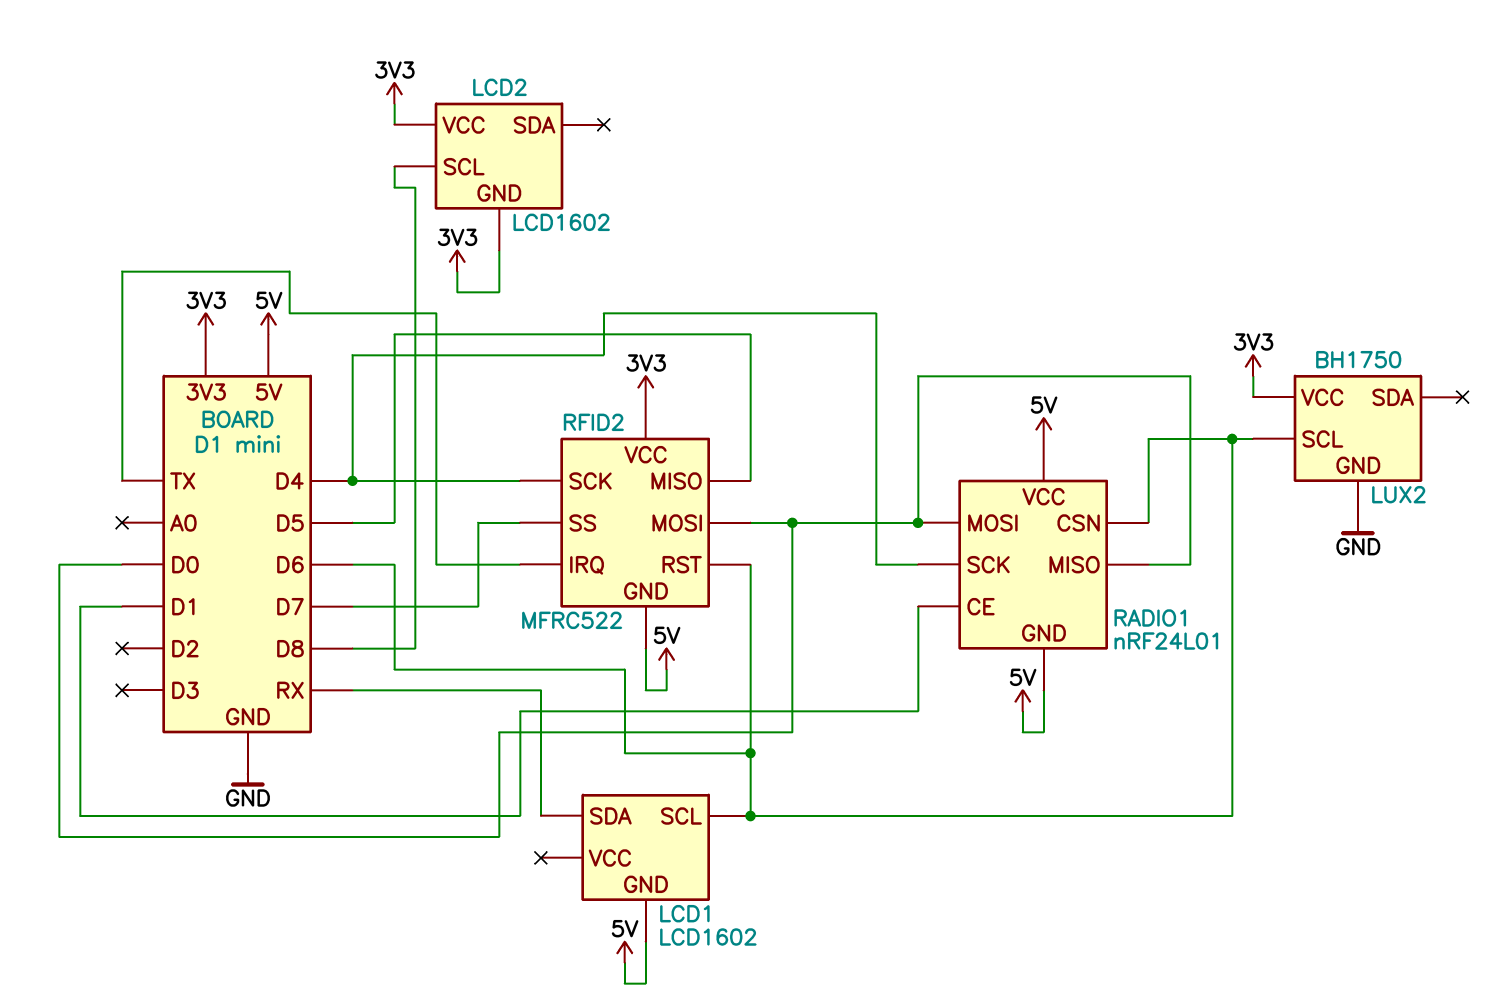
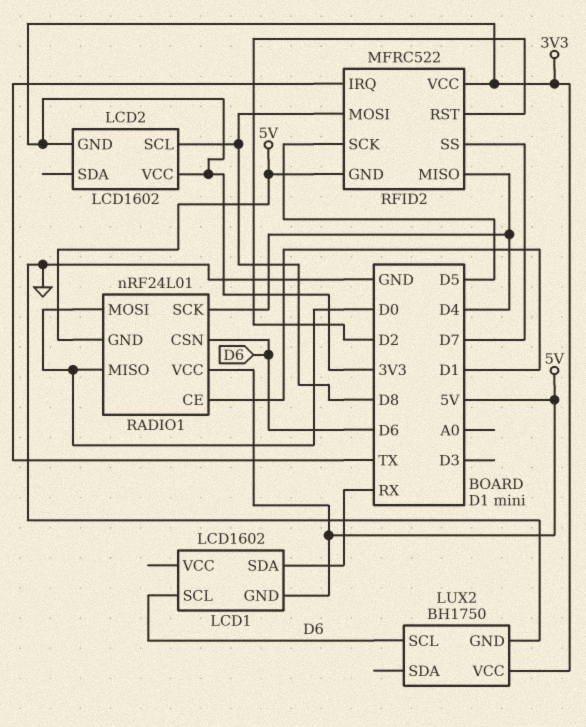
RFID2 pin MISO: D5 -> D4
RFID2 pin MOSI: D0 -> D8
RFID2 pin RST: D6 -> D2
RFID2 pin SCK: D4 -> D5

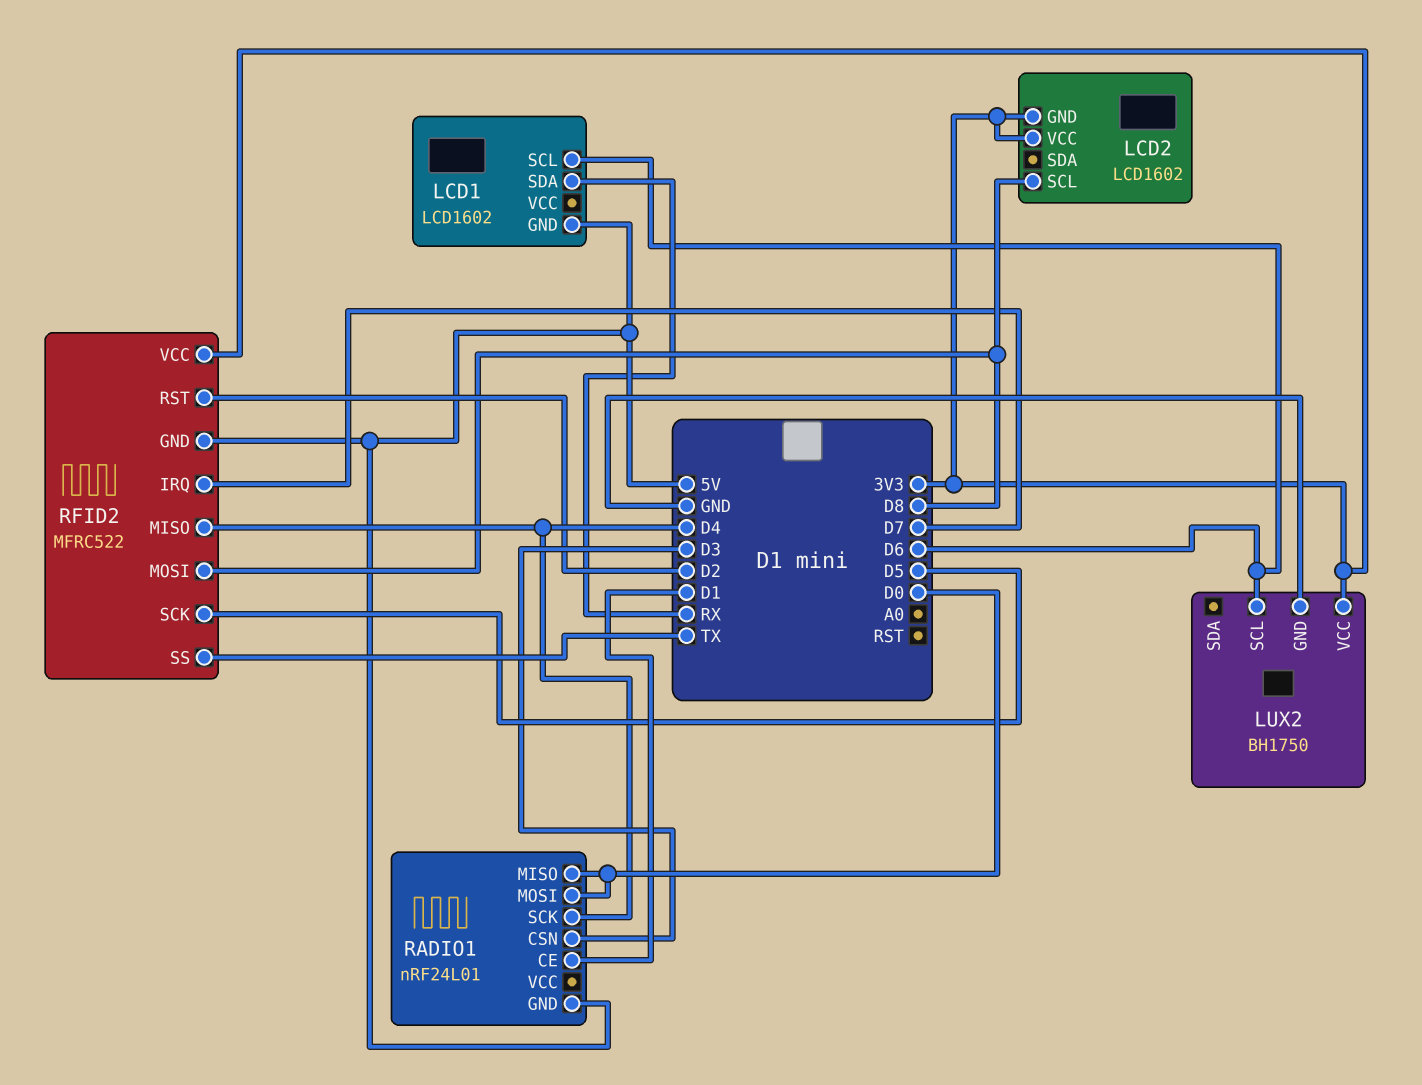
RADIO1 pin CSN: D6 -> D3
RADIO1 pin VCC: 5V -> none
RFID2 pin IRQ: TX -> D7
RFID2 pin SS: D7 -> TX

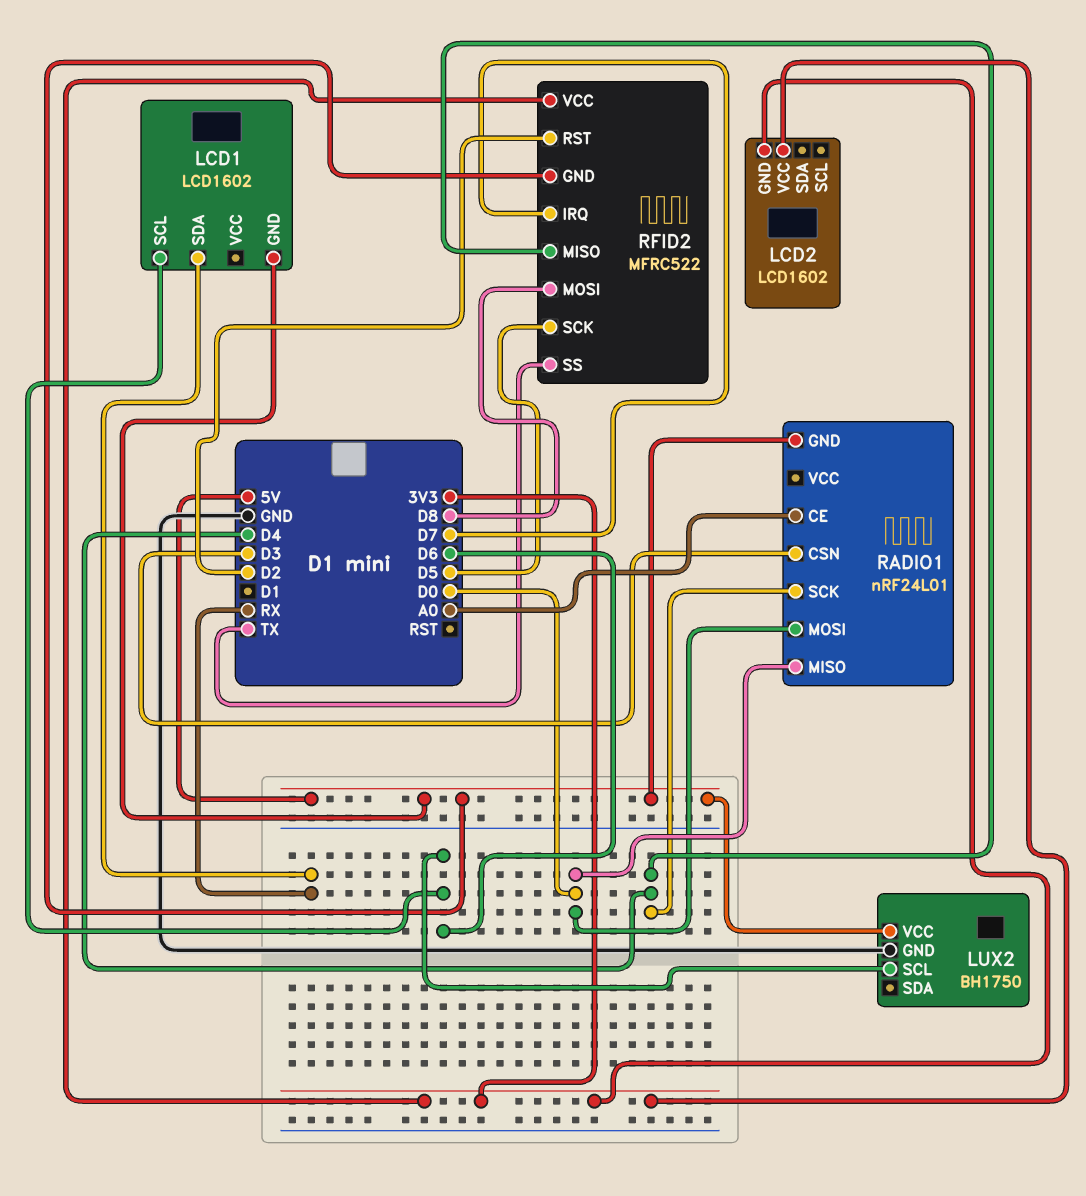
LCD2 pin SCL: D8 -> none
LUX2 pin VCC: 3V3 -> 5V
RADIO1 pin CE: D1 -> A0

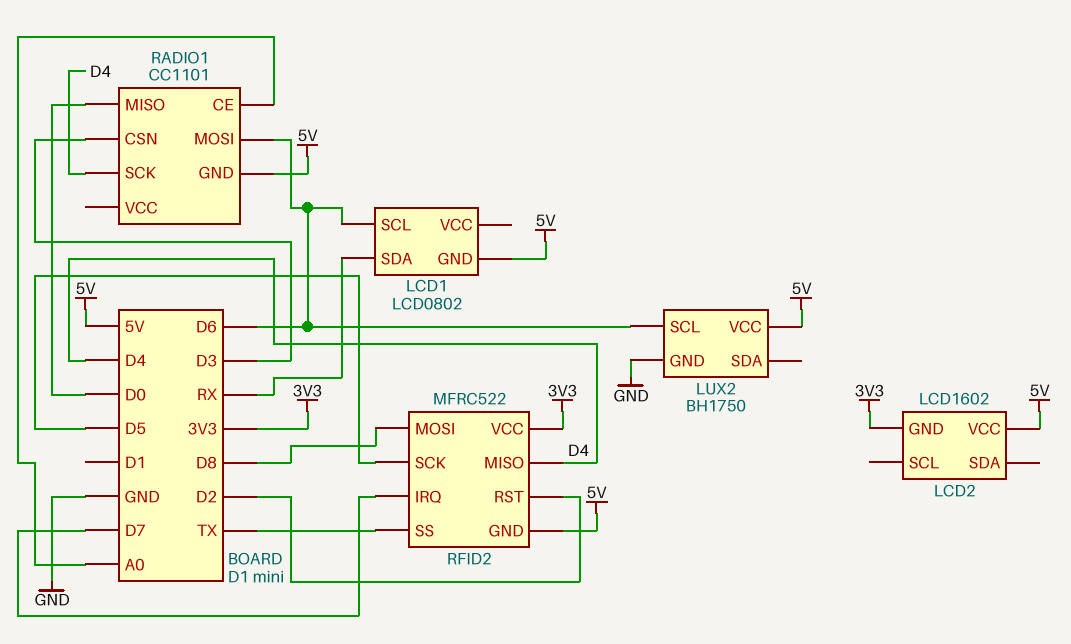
LCD1: LCD1602 -> LCD0802
LCD2 pin VCC: 3V3 -> 5V
RADIO1: nRF24L01 -> CC1101
RADIO1 pin MOSI: D0 -> D6

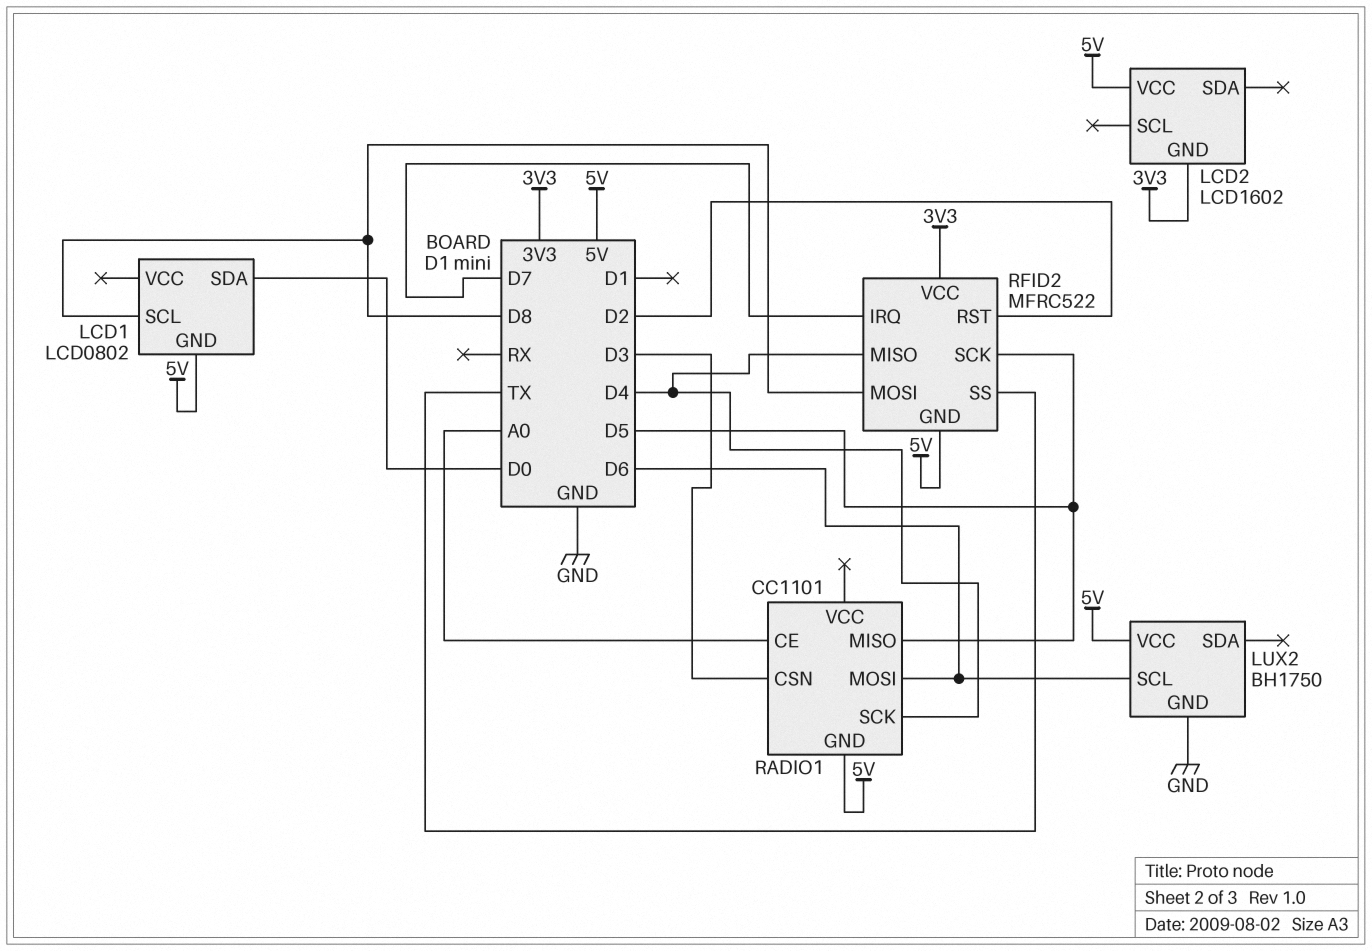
LCD1 pin SCL: D6 -> D8
LCD1 pin SDA: RX -> D0
RADIO1 pin MISO: D0 -> D5

